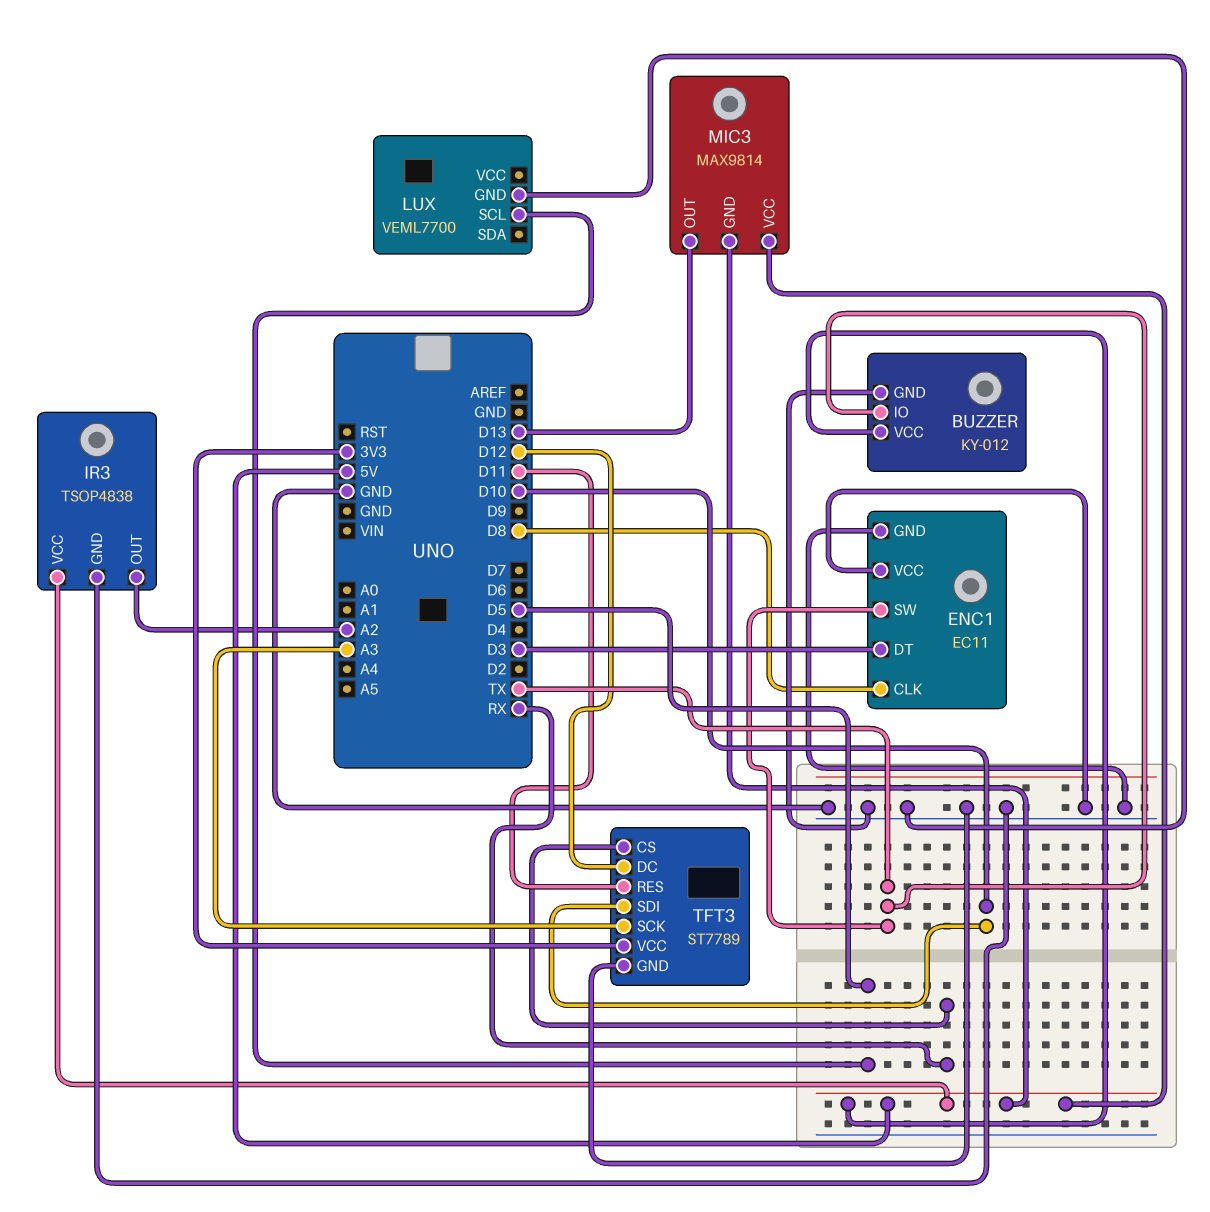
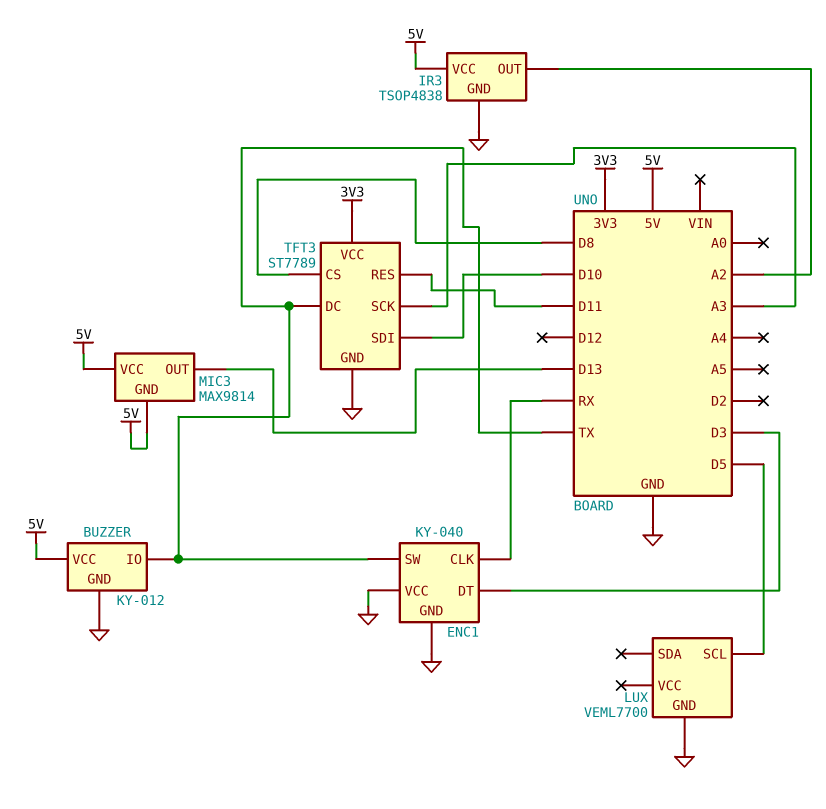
ENC1: EC11 -> KY-040
ENC1 pin CLK: D8 -> RX
TFT3 pin CS: RX -> D8
TFT3 pin DC: D12 -> TX

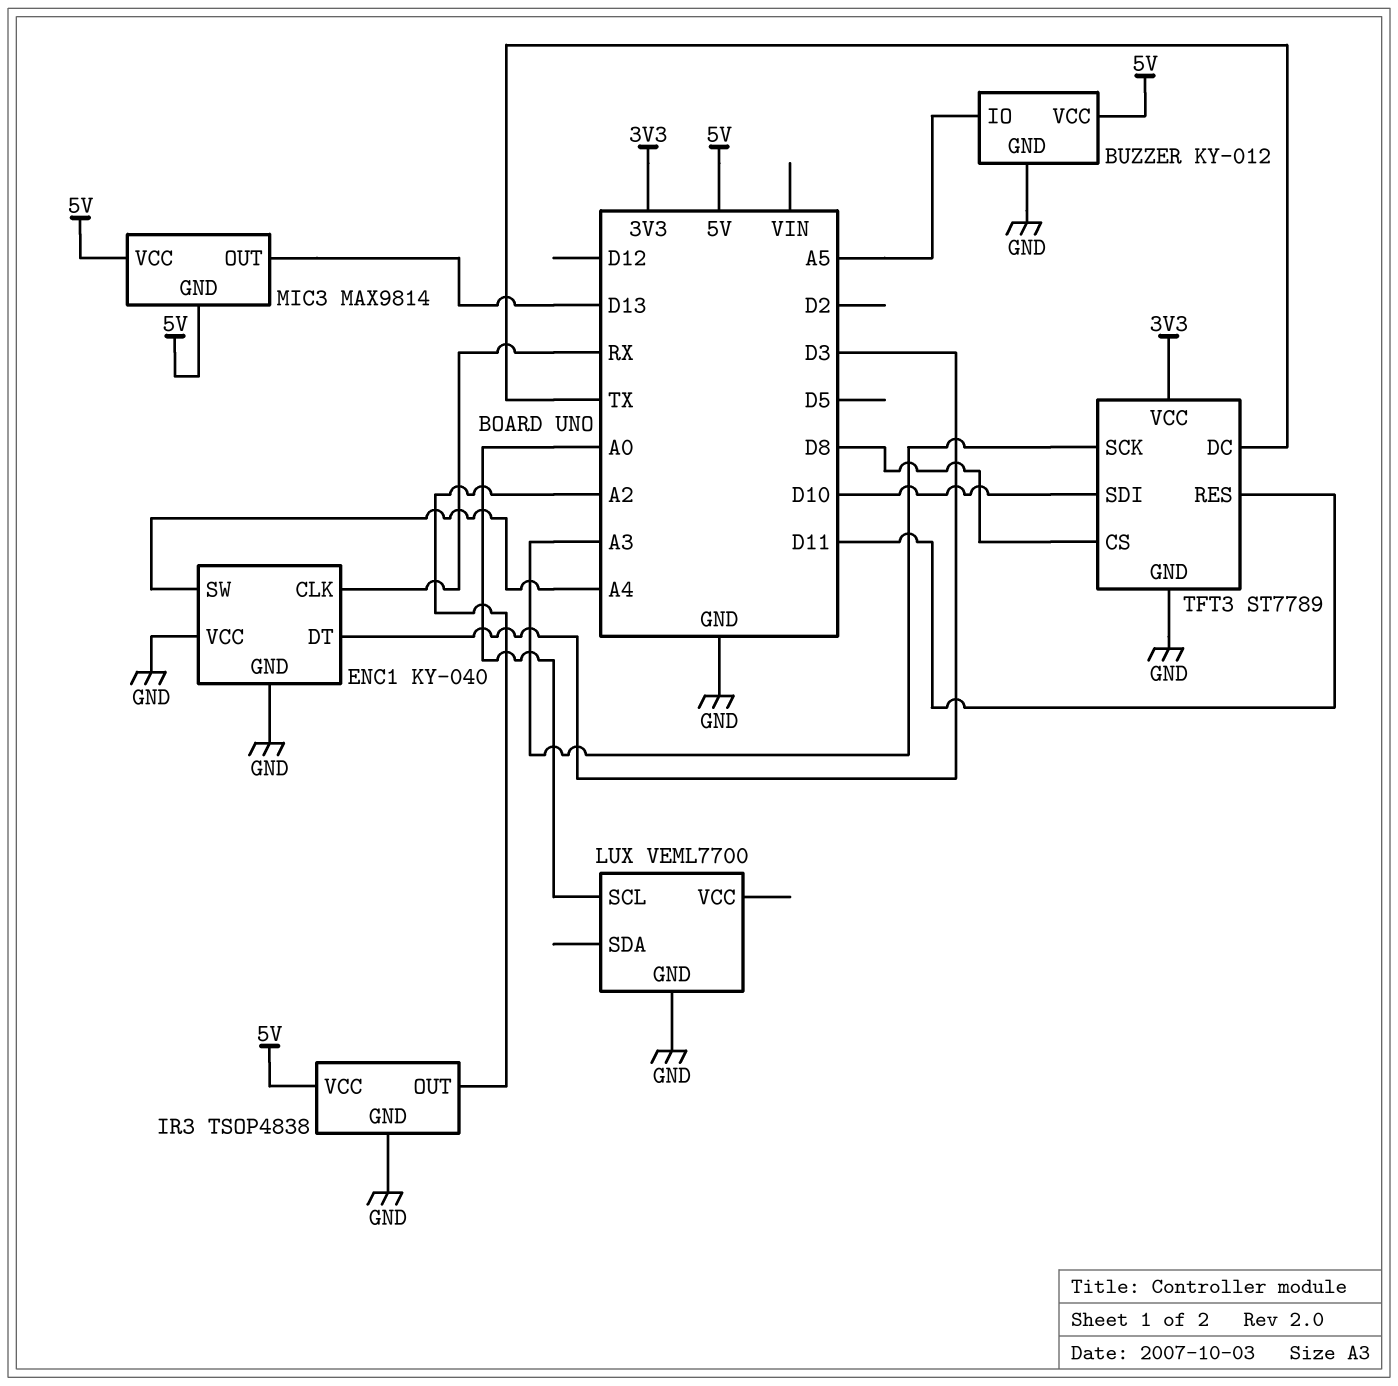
BUZZER pin IO: TX -> A5
ENC1 pin SW: TX -> A4
LUX pin SCL: D5 -> A0

